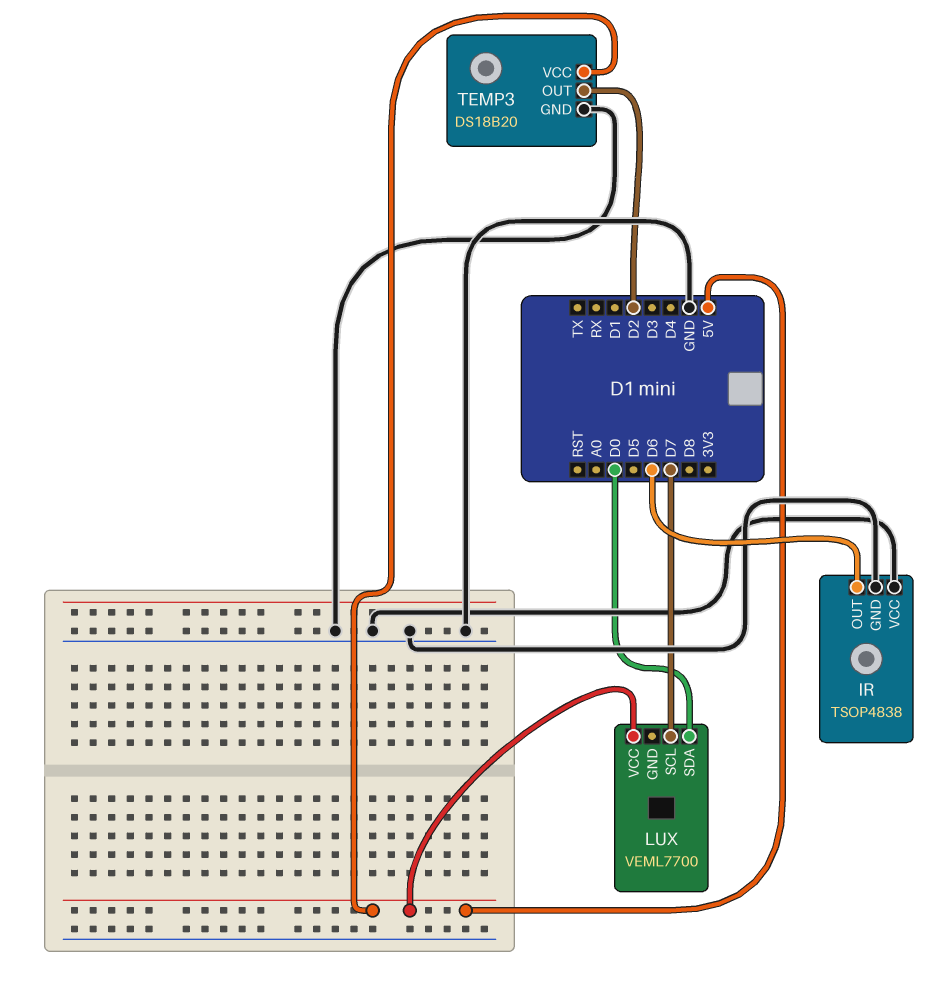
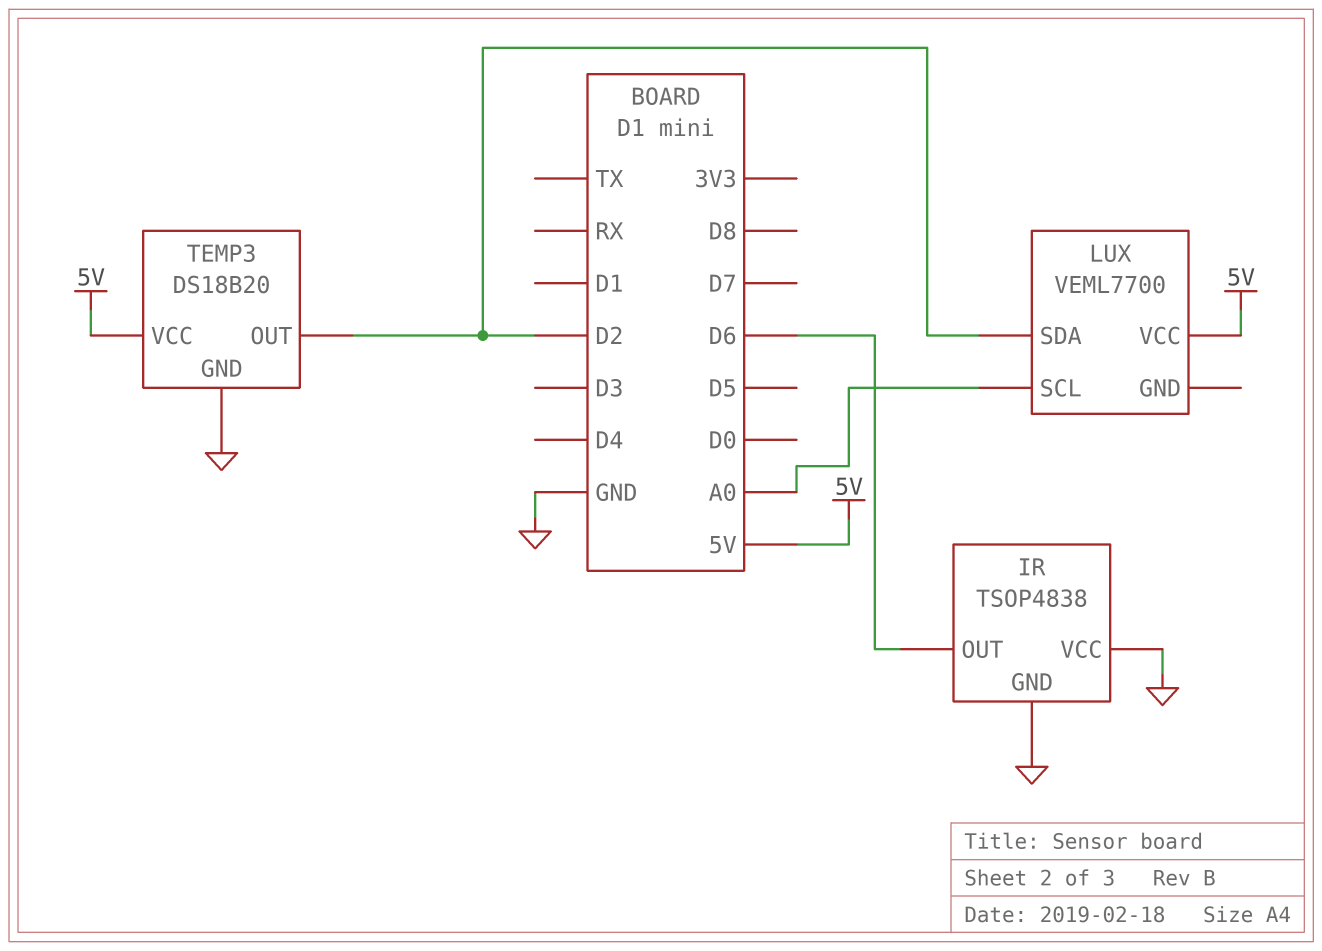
LUX pin SCL: D7 -> A0
LUX pin SDA: D0 -> D2

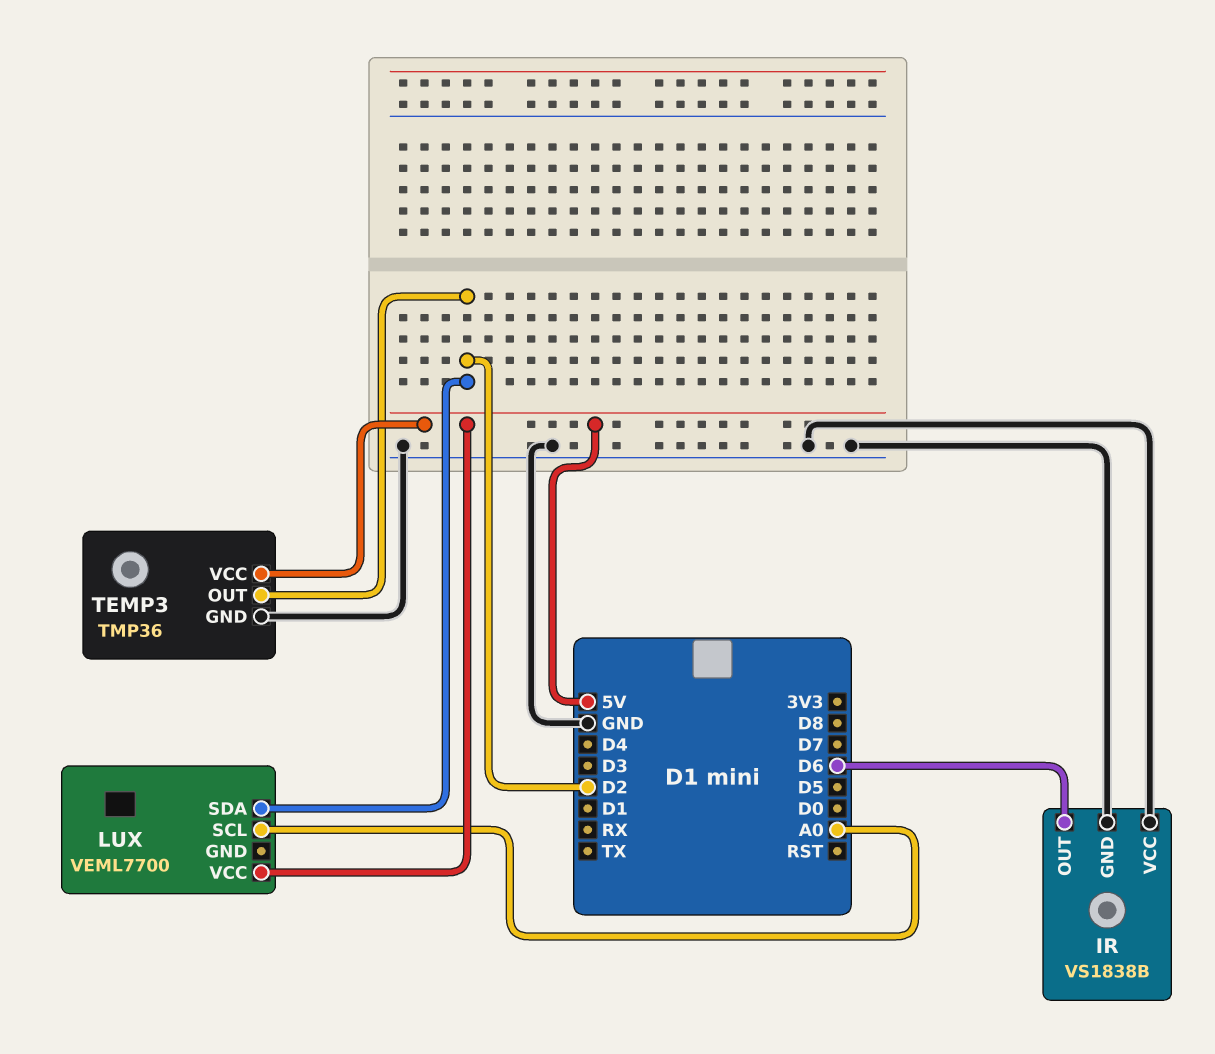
IR: TSOP4838 -> VS1838B
TEMP3: DS18B20 -> TMP36

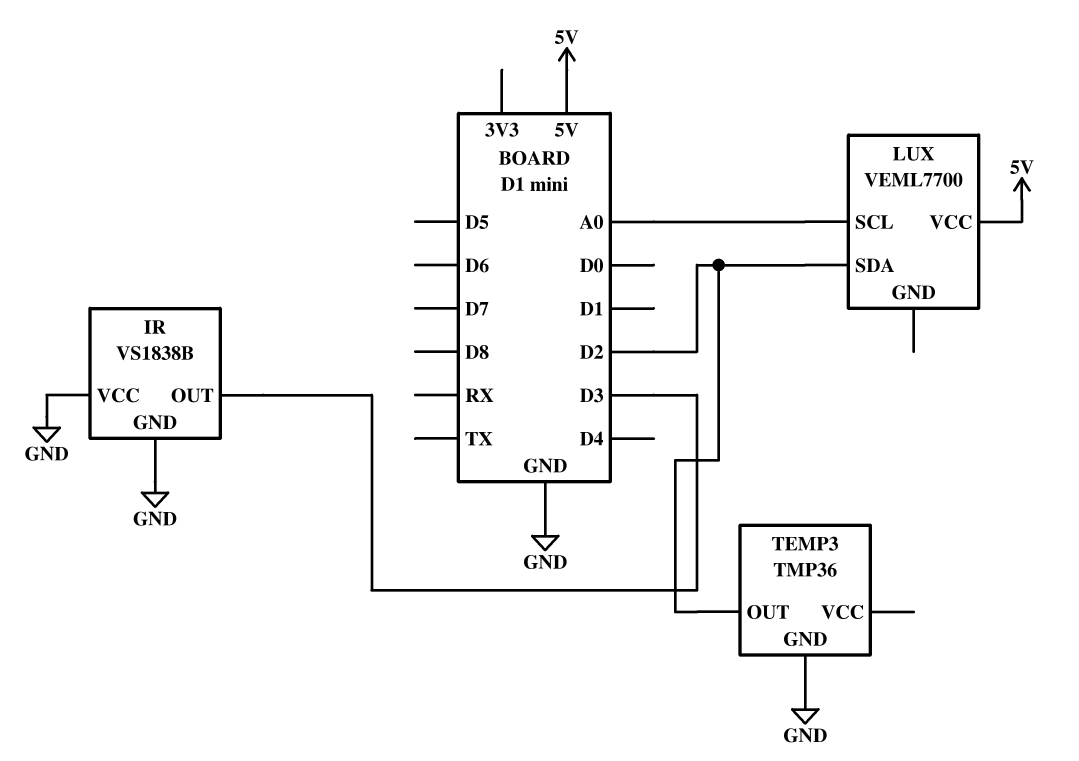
IR pin OUT: D6 -> D3
TEMP3 pin VCC: 5V -> none

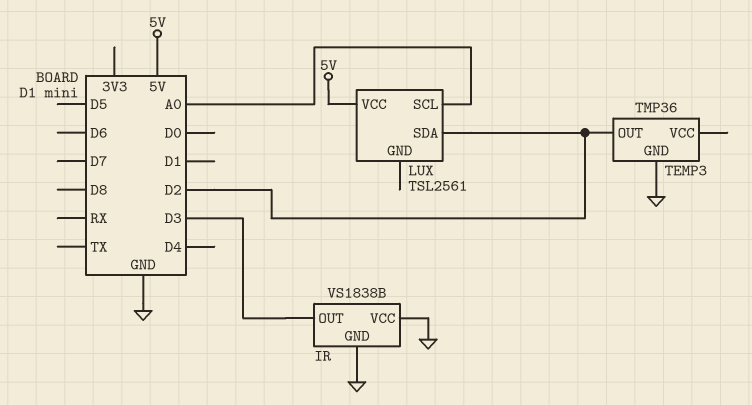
LUX: VEML7700 -> TSL2561

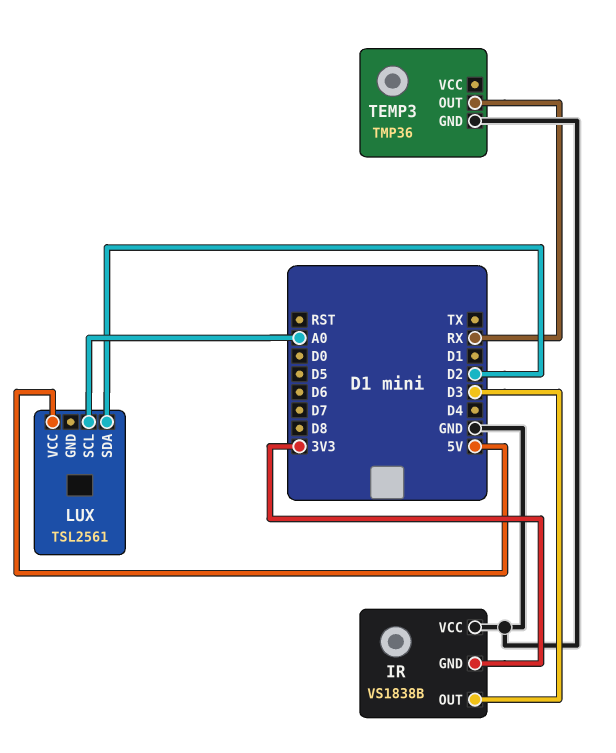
IR pin GND: GND -> 3V3
TEMP3 pin OUT: D2 -> RX

